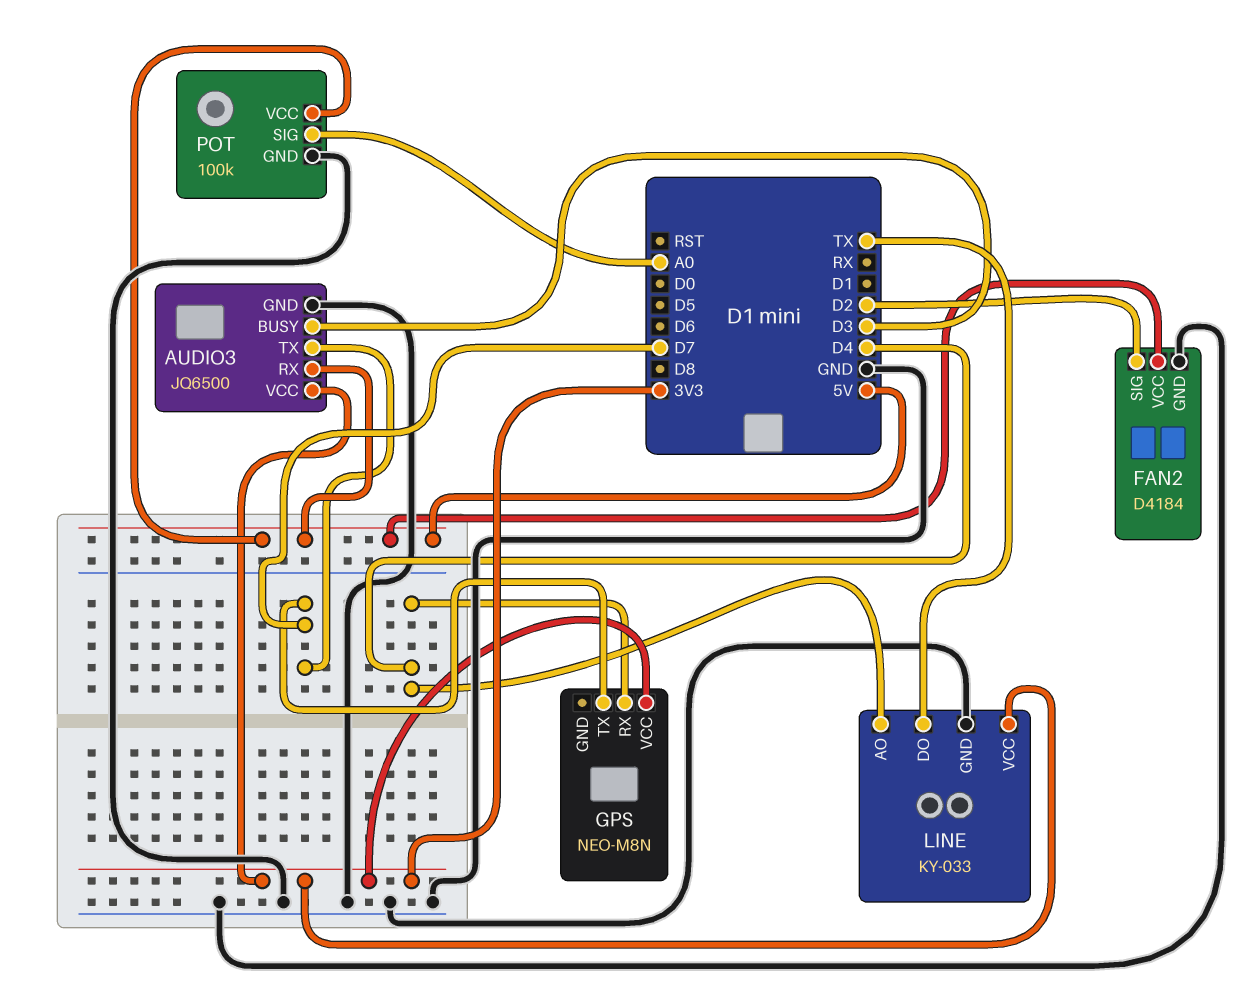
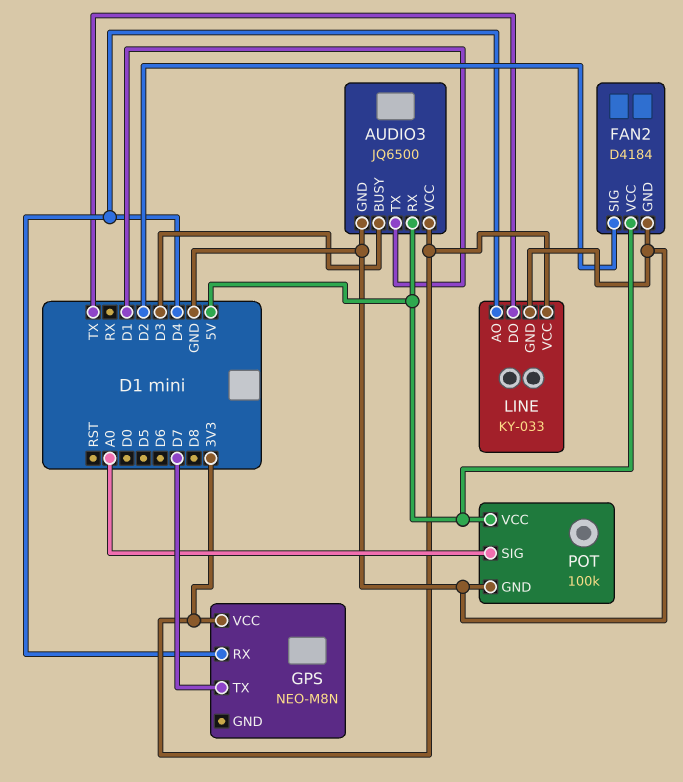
AUDIO3 pin TX: D7 -> D1

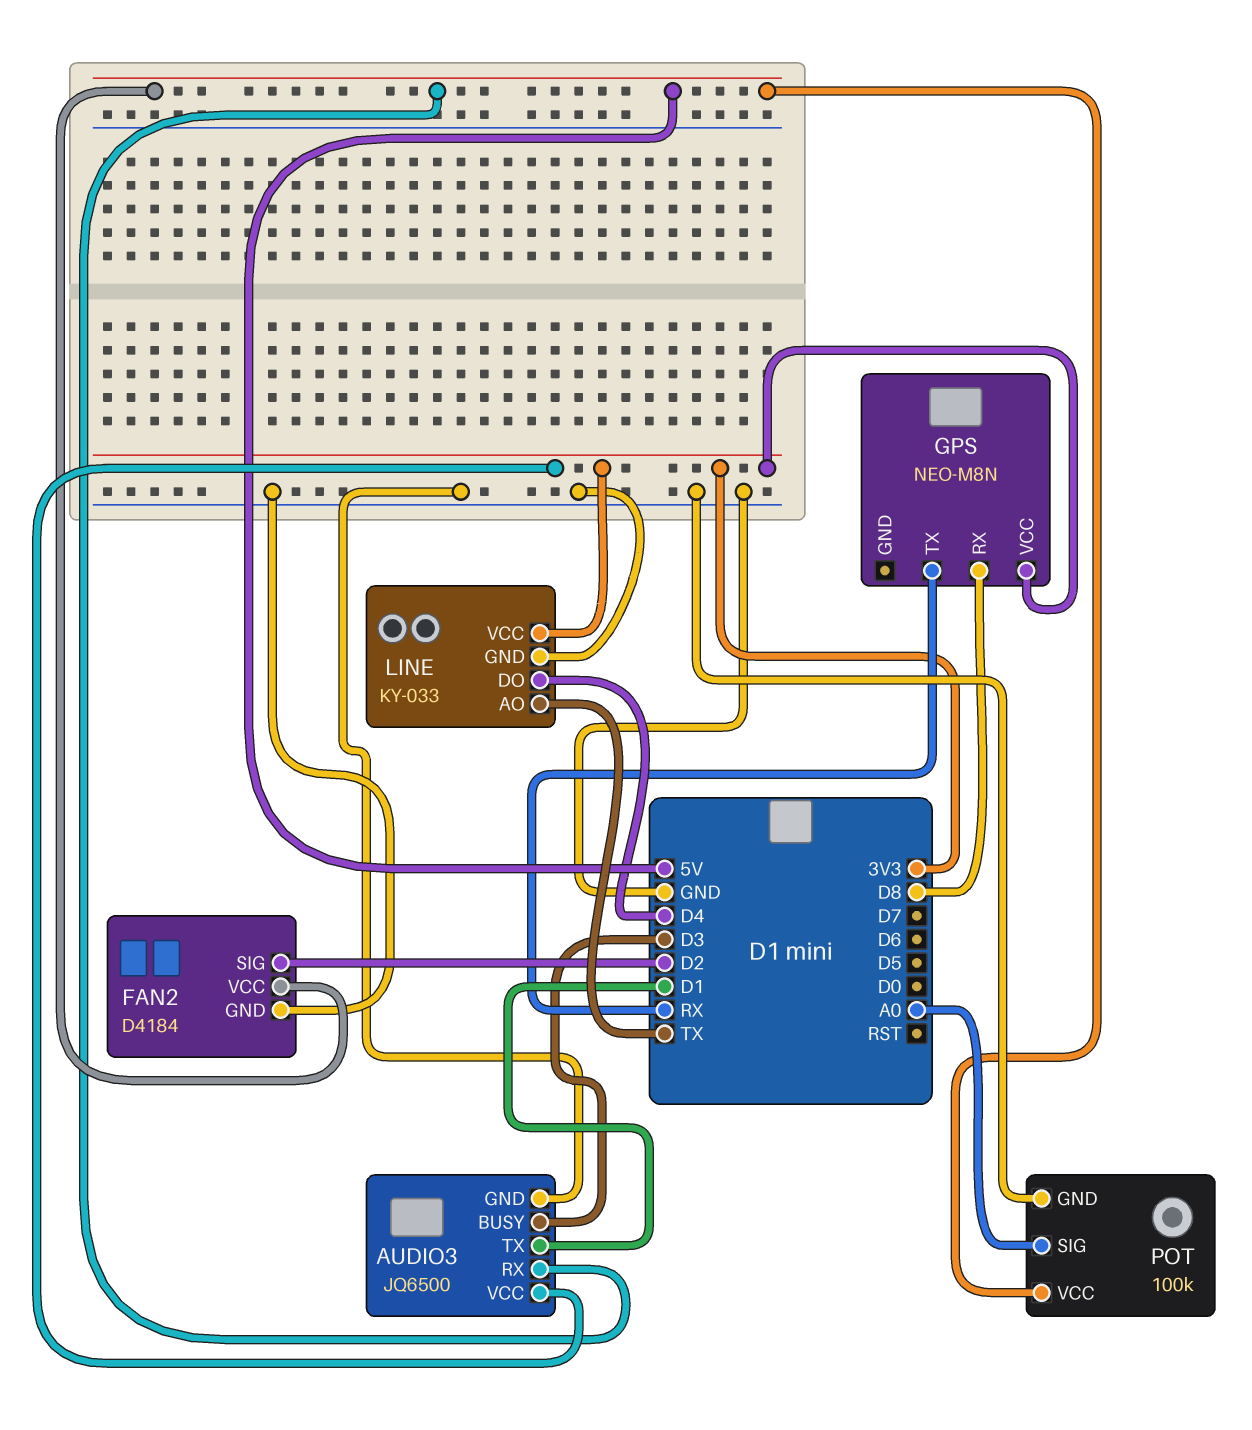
GPS pin RX: D4 -> D8
GPS pin TX: D7 -> RX
LINE pin AO: D4 -> TX
LINE pin DO: TX -> D4

